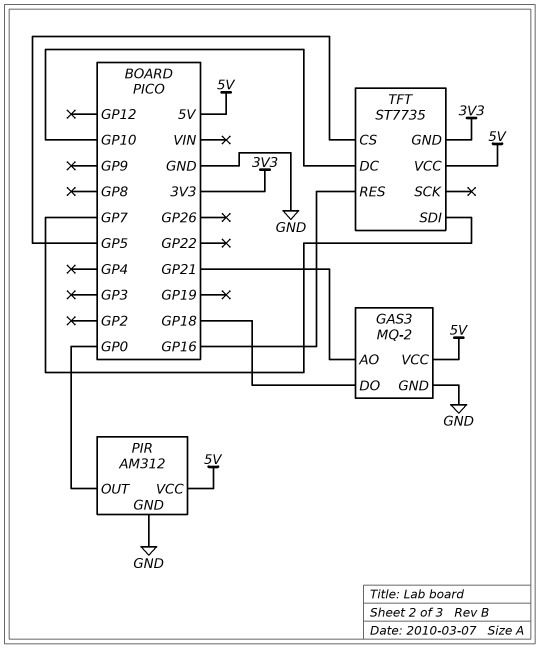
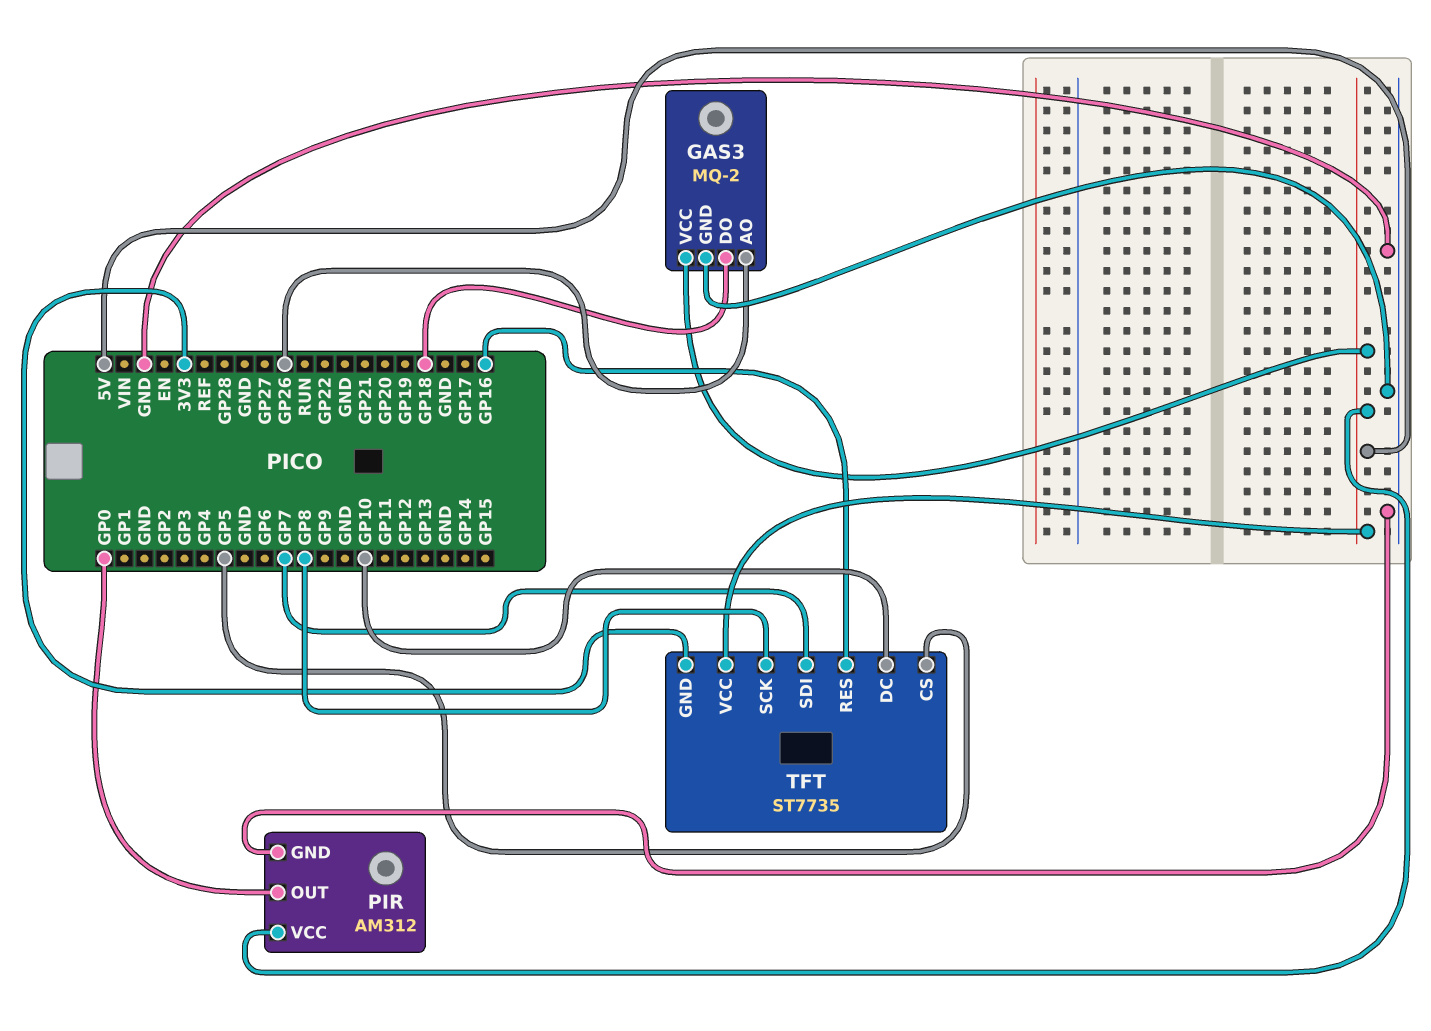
GAS3 pin AO: GP21 -> GP26
TFT pin SCK: none -> GP8

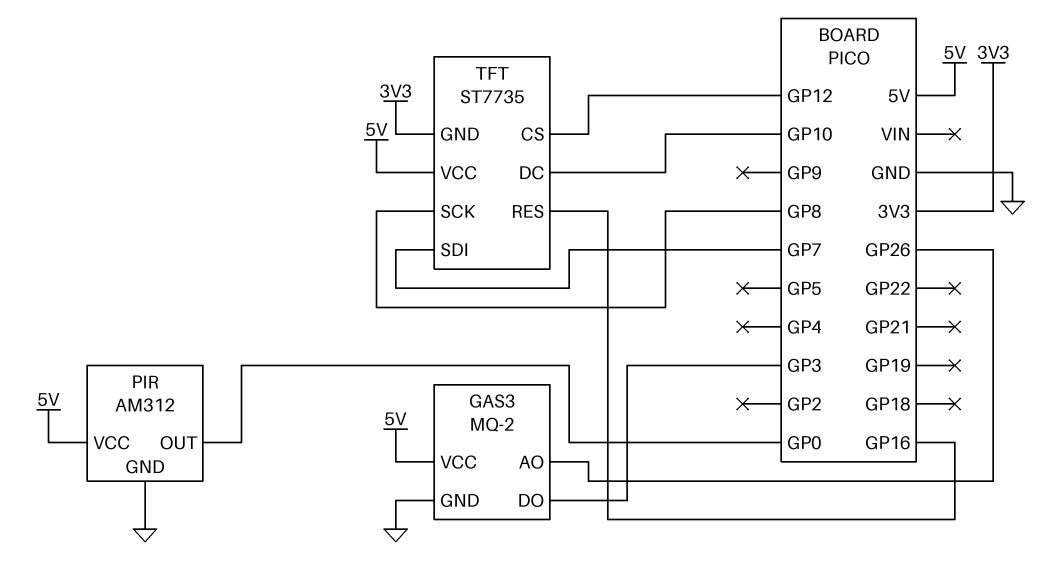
GAS3 pin DO: GP18 -> GP3
TFT pin CS: GP5 -> GP12

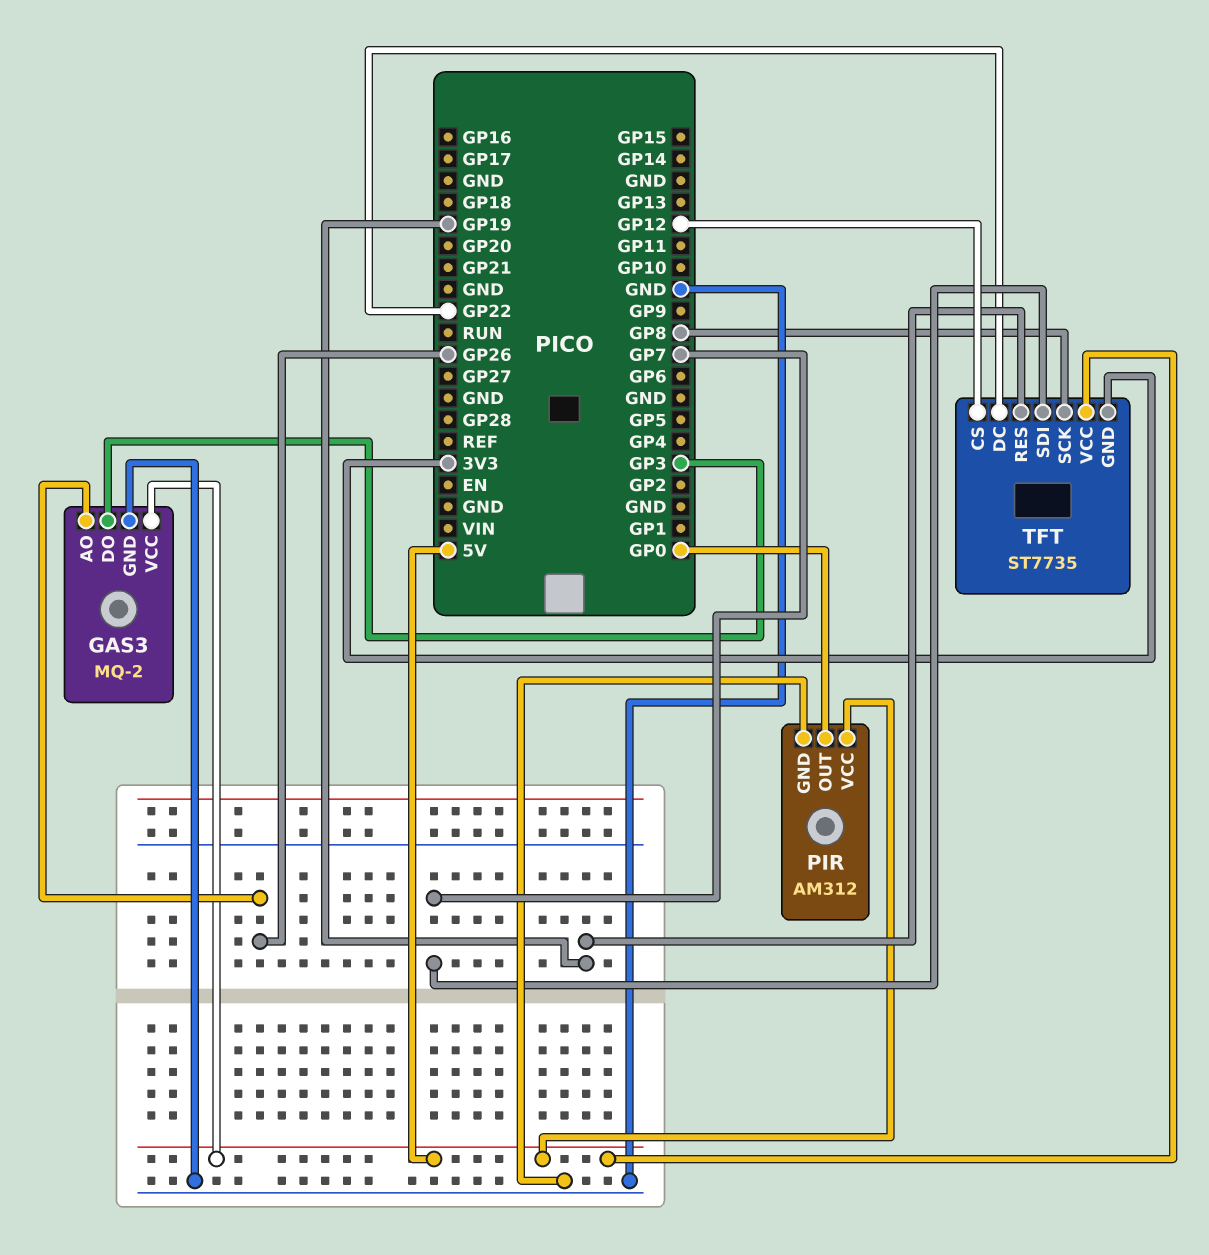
TFT pin DC: GP10 -> GP22
TFT pin RES: GP16 -> GP19

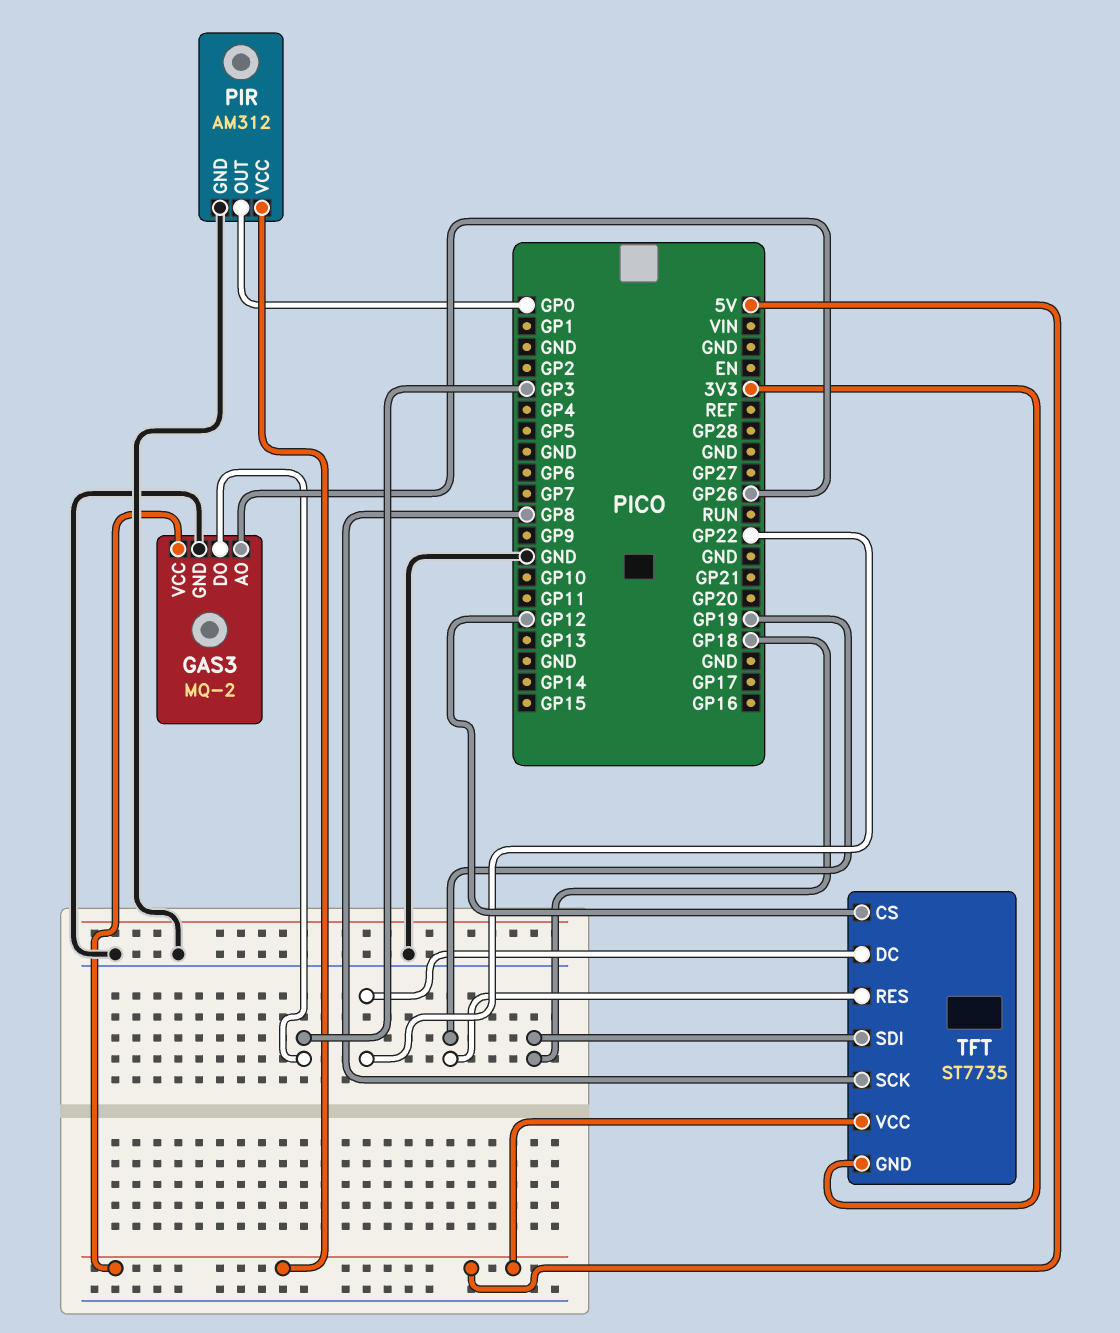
TFT pin SDI: GP7 -> GP18

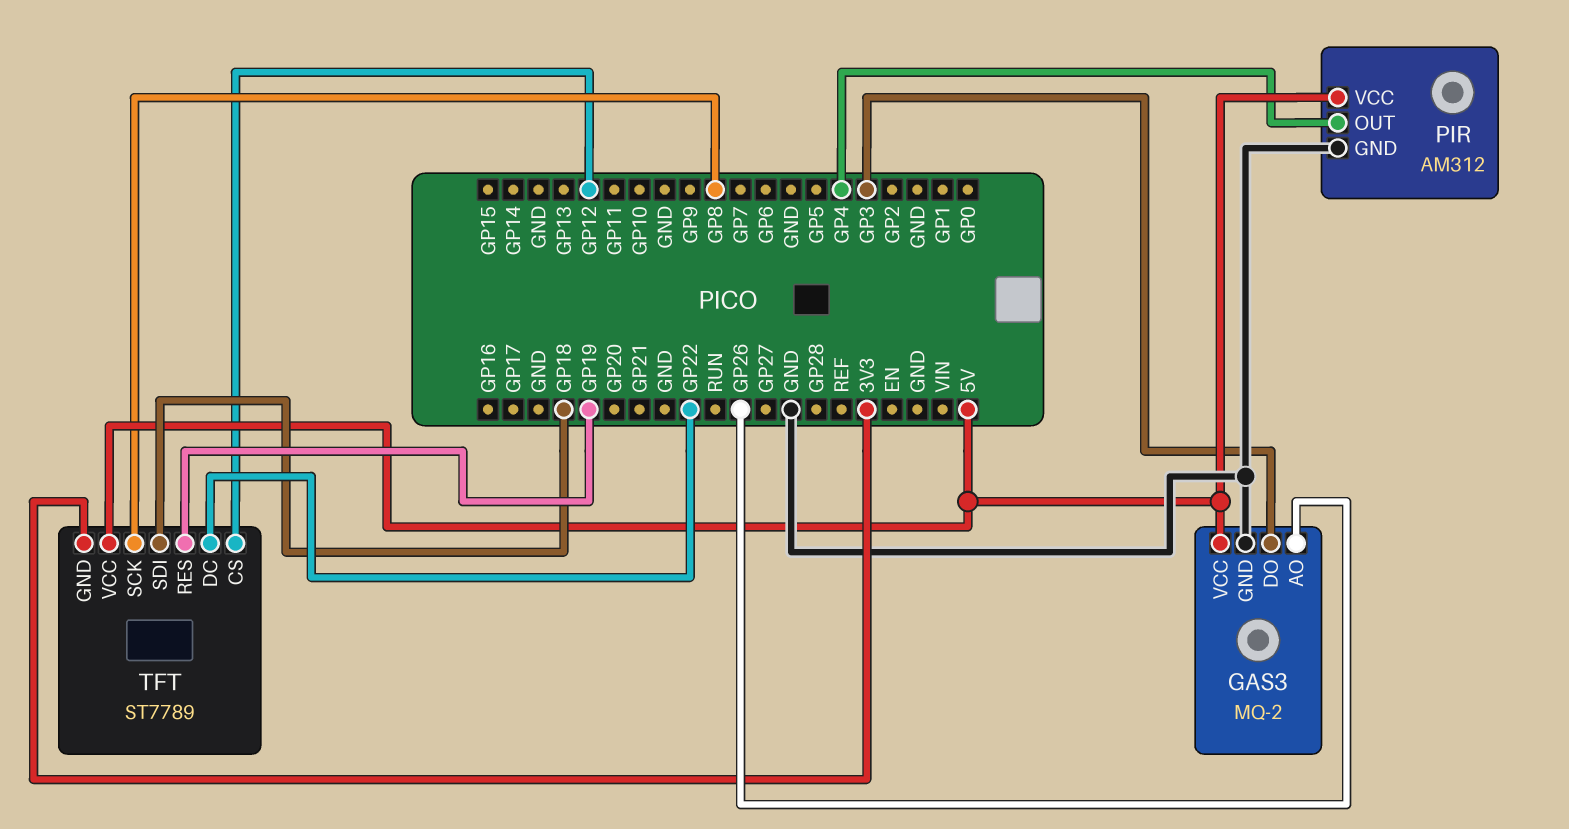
PIR pin OUT: GP0 -> GP4
TFT: ST7735 -> ST7789

